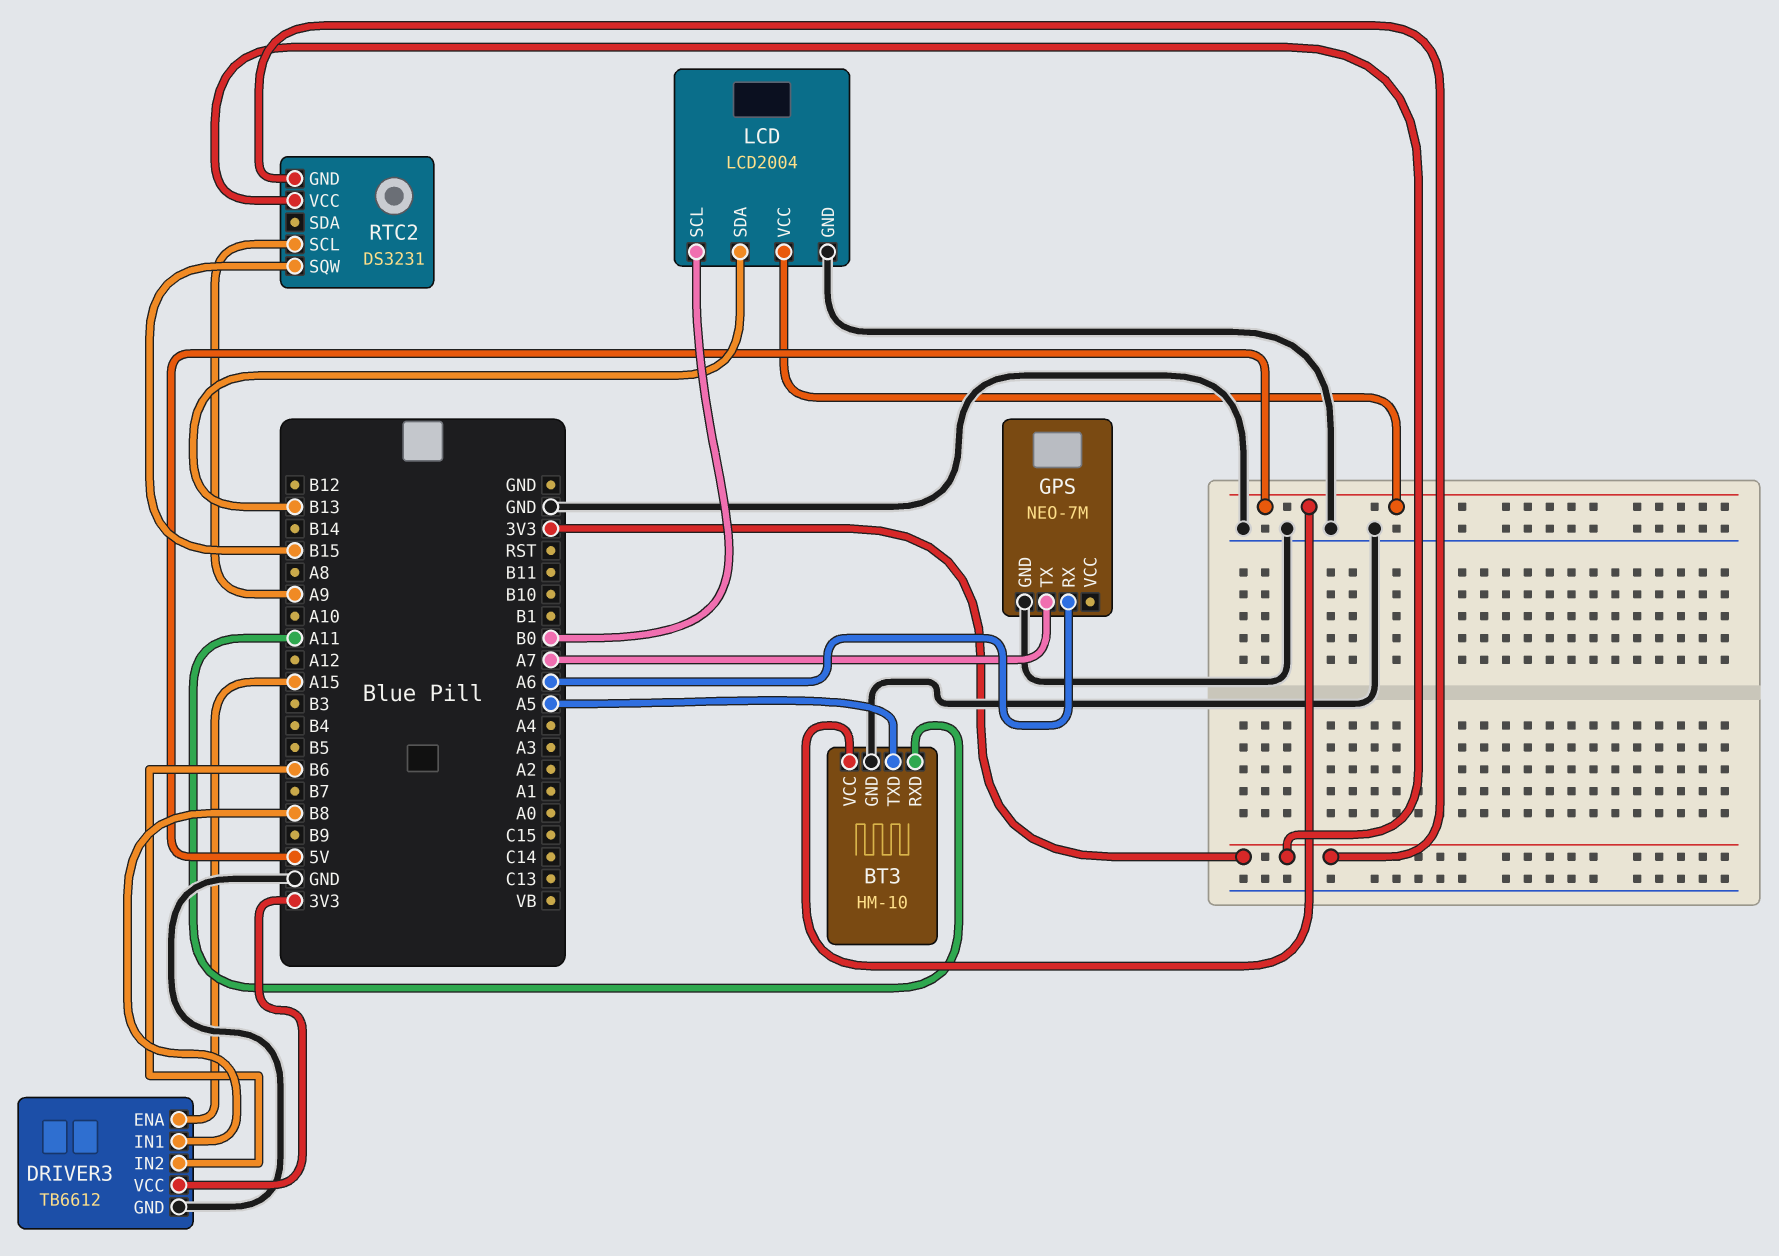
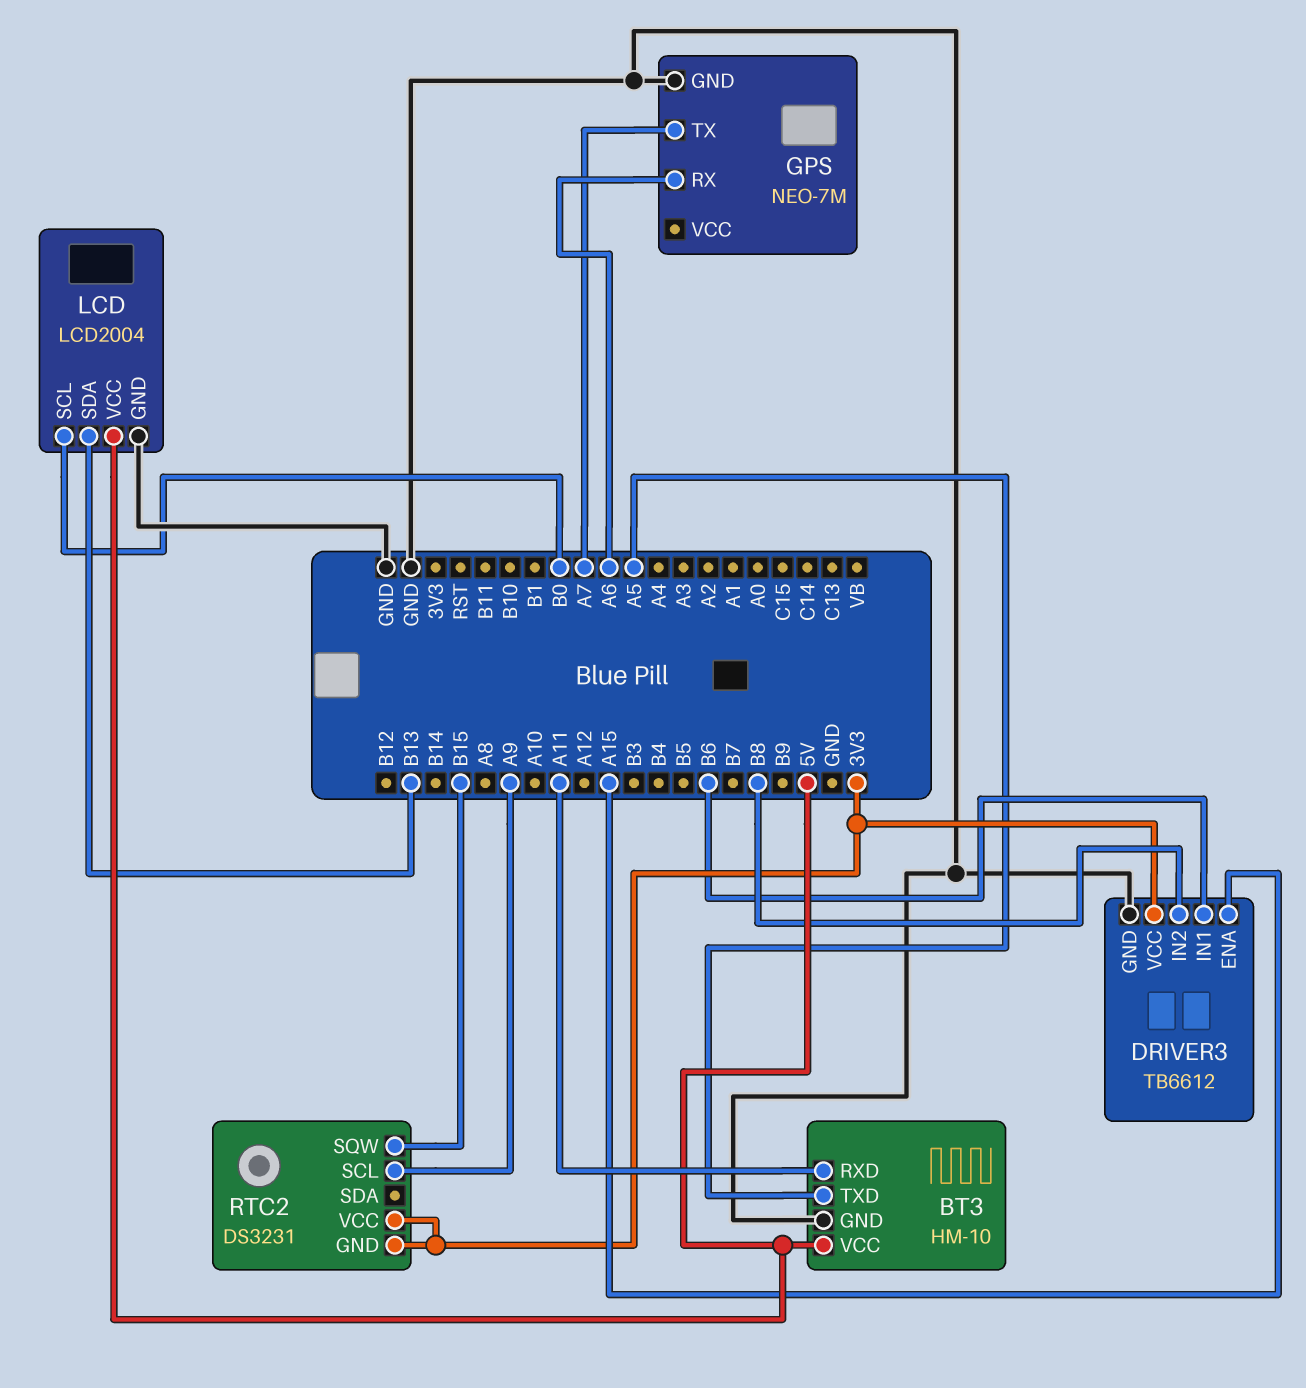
DRIVER3 pin IN1: B8 -> B6
DRIVER3 pin IN2: B6 -> B8

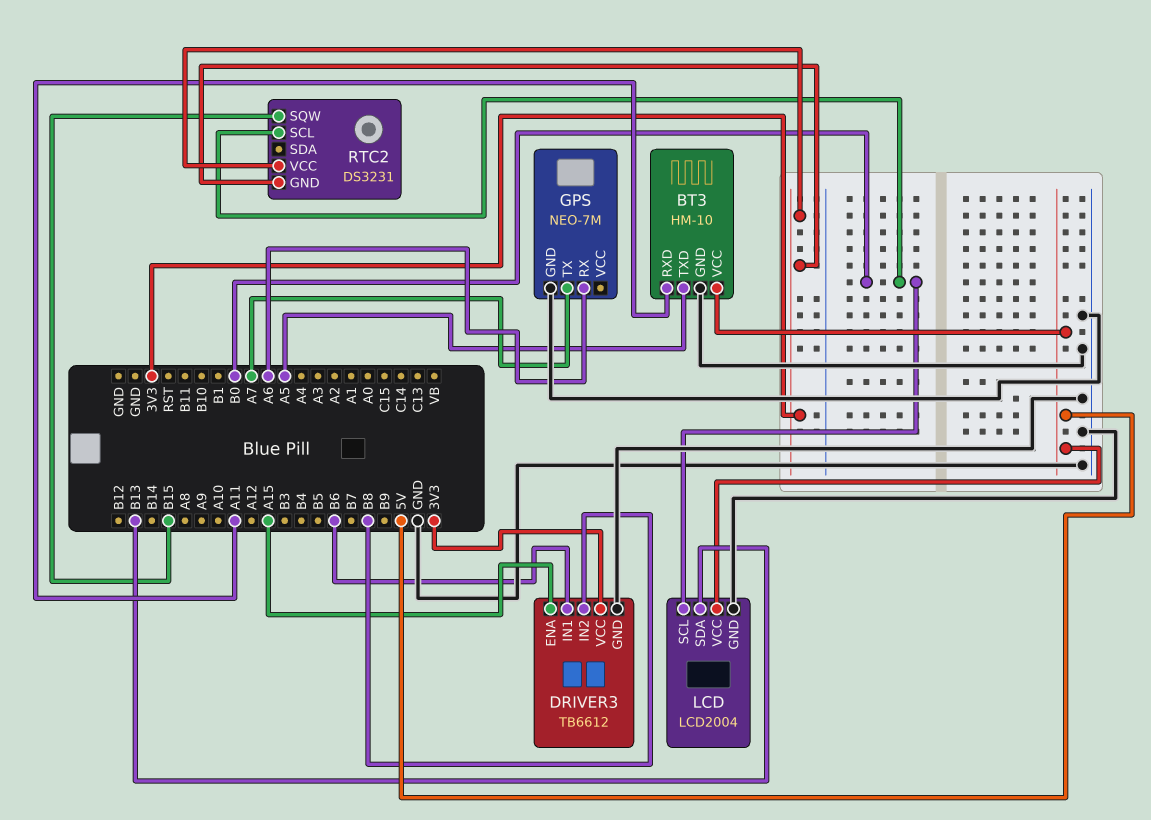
RTC2 pin SCL: A9 -> B0

